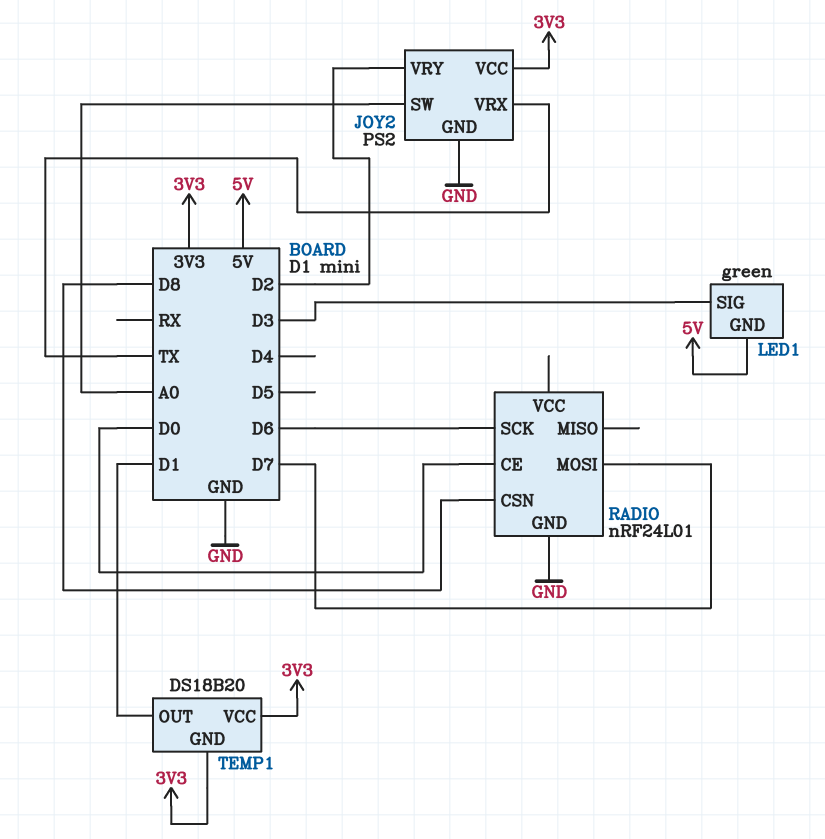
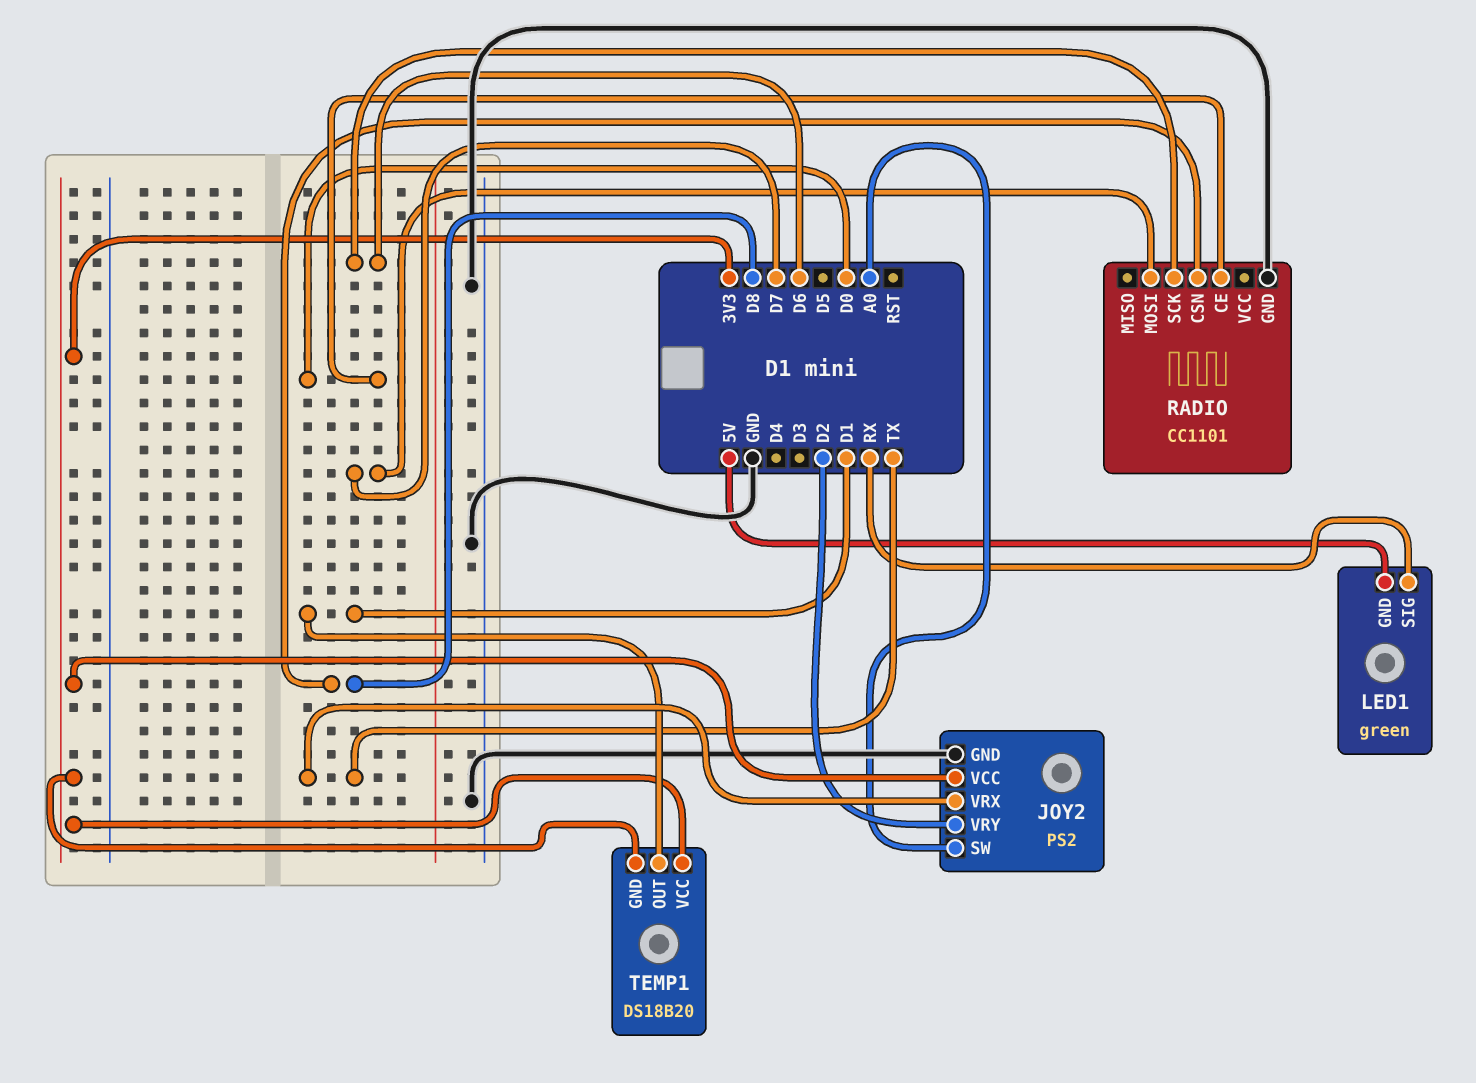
LED1 pin SIG: D3 -> RX
RADIO: nRF24L01 -> CC1101

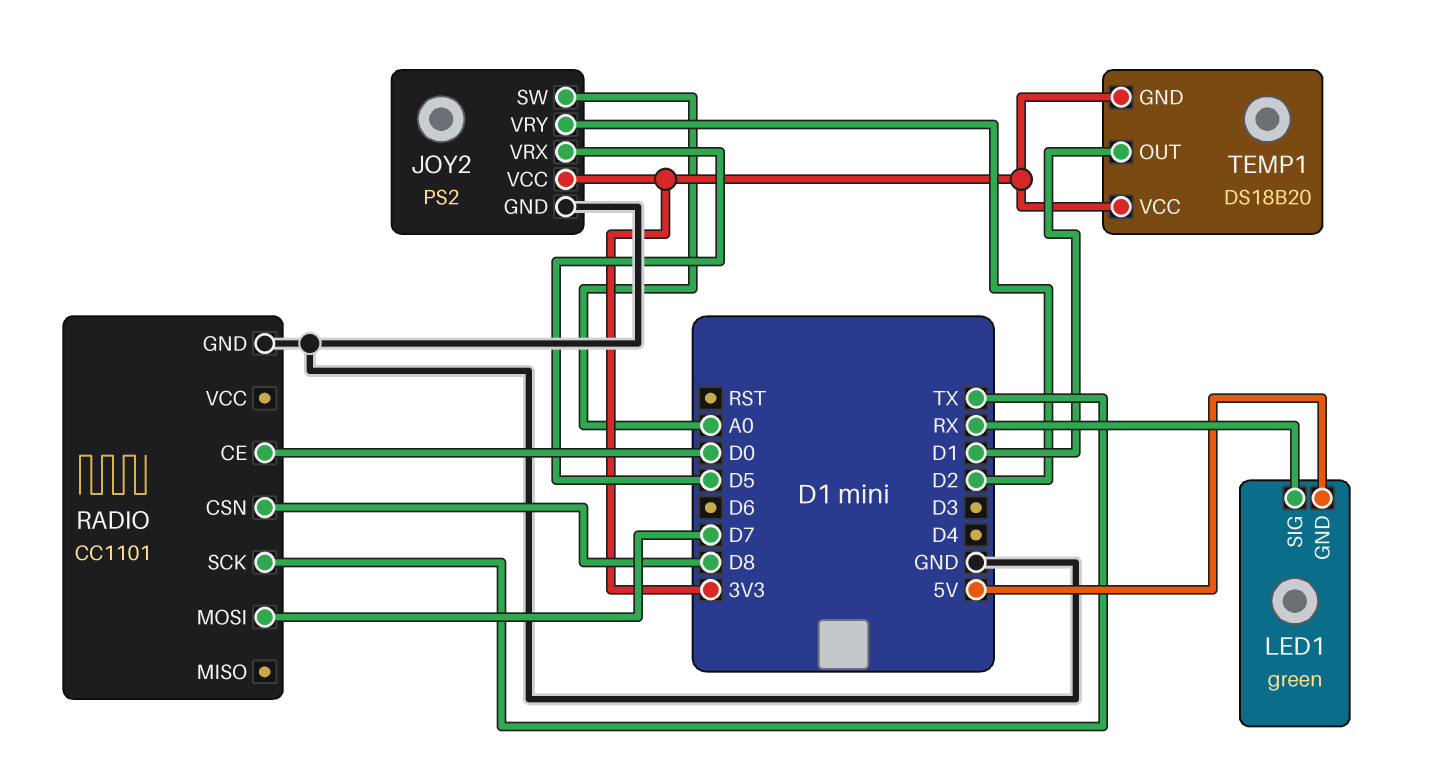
JOY2 pin VRX: TX -> D5
RADIO pin SCK: D6 -> TX

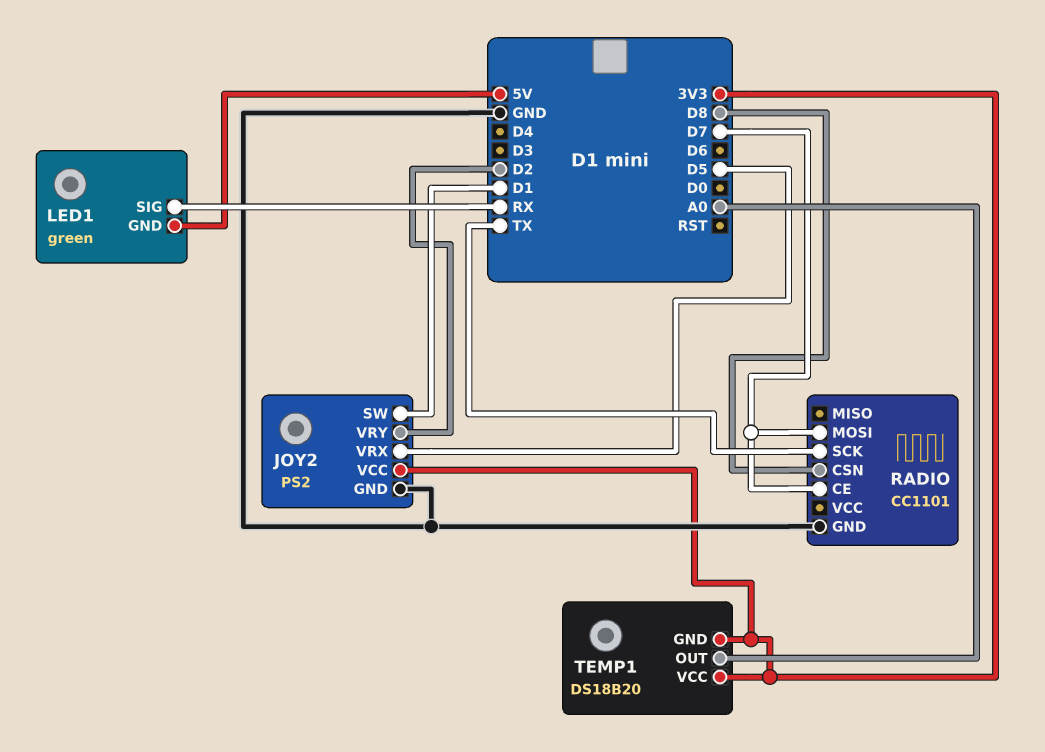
JOY2 pin SW: A0 -> D1
RADIO pin CE: D0 -> D7
TEMP1 pin OUT: D1 -> A0

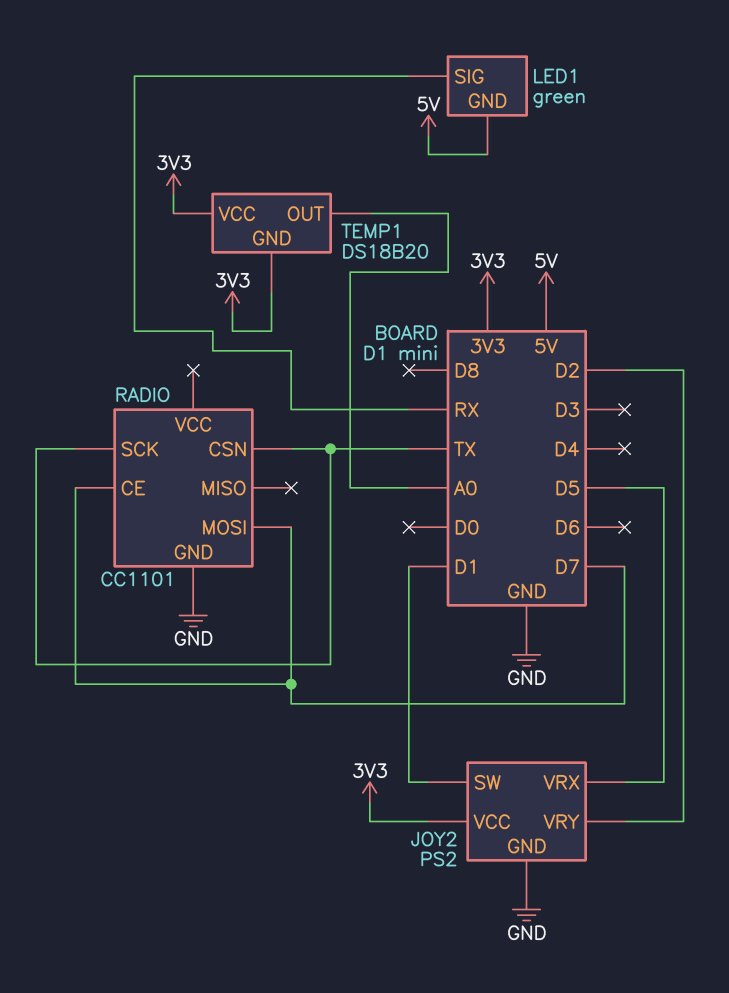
RADIO pin CSN: D8 -> TX

